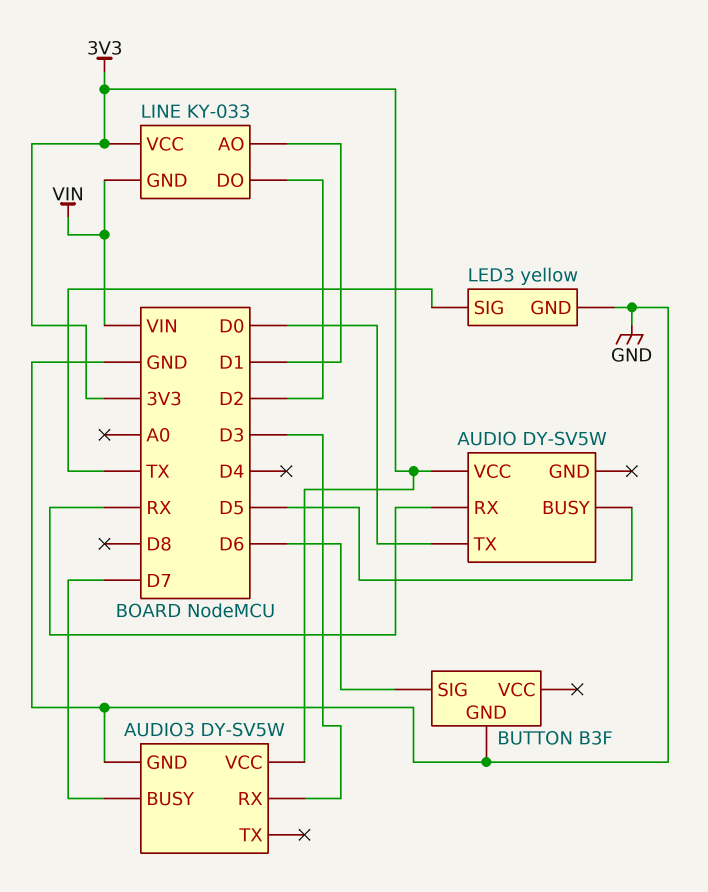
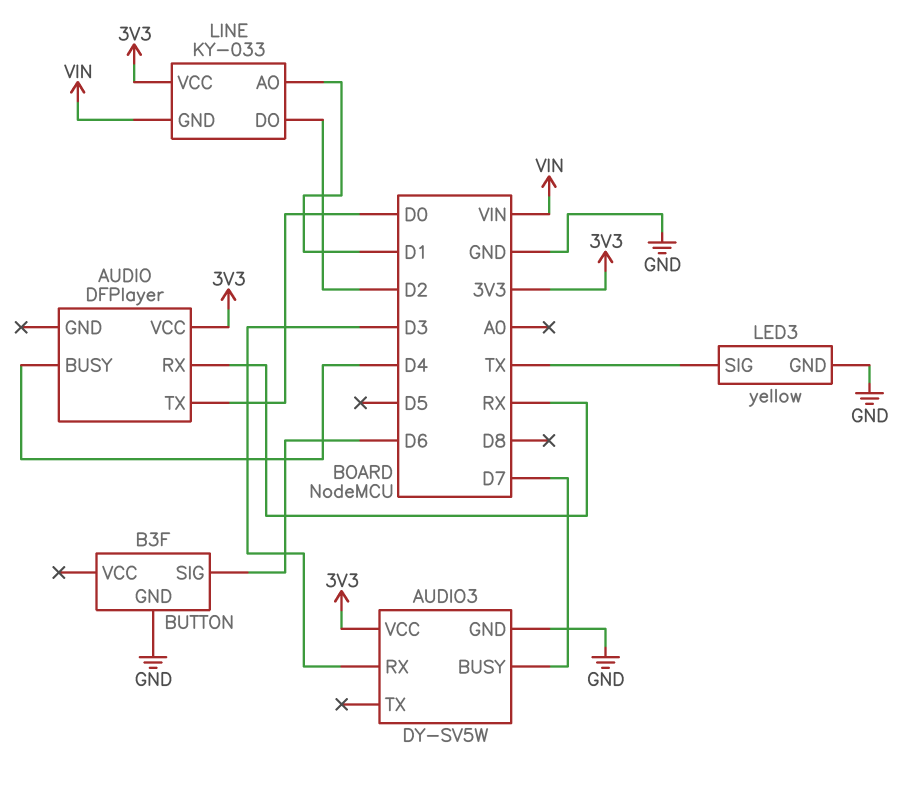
AUDIO: DY-SV5W -> DFPlayer
AUDIO pin BUSY: D5 -> D4

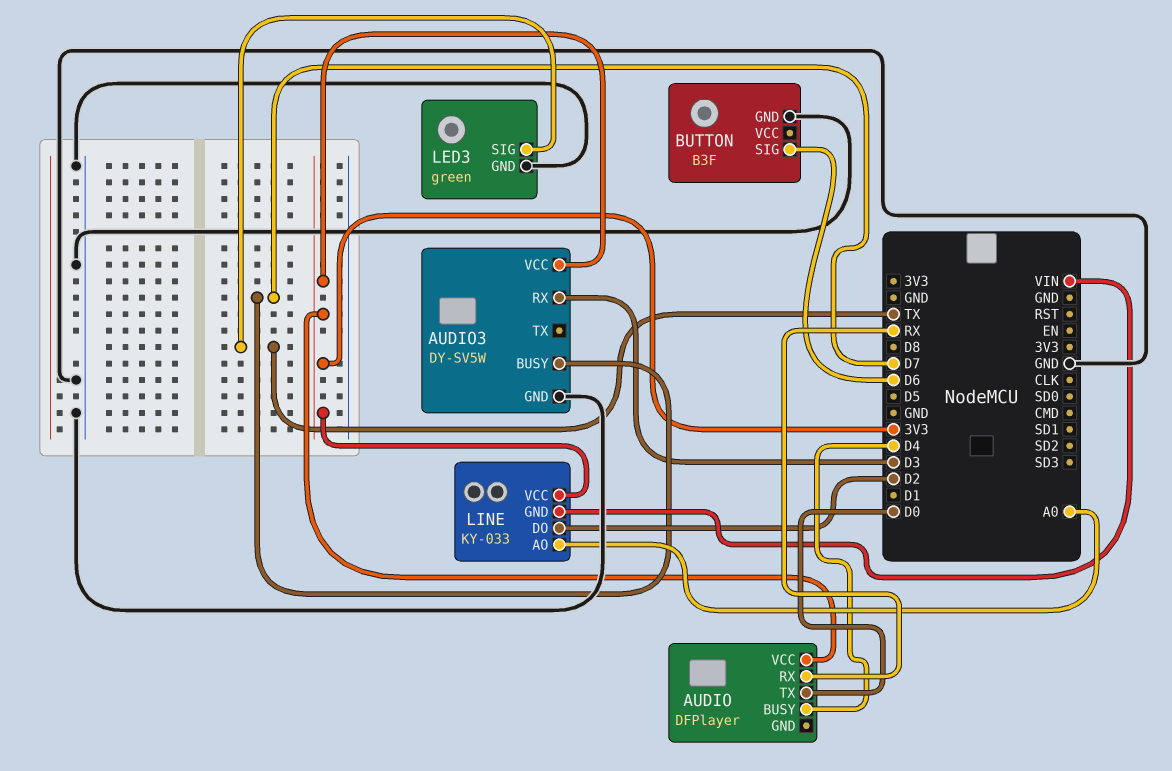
LED3: yellow -> green
LINE pin AO: D1 -> A0

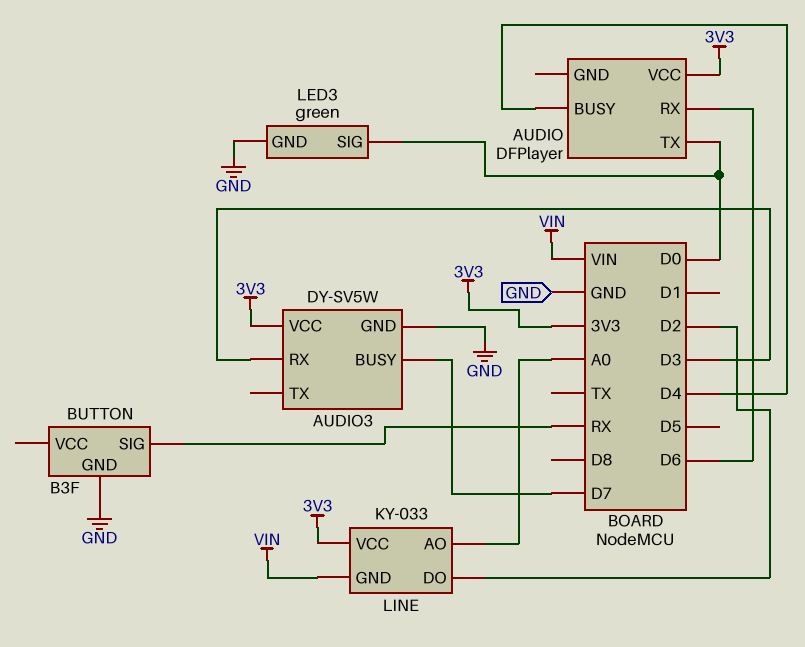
AUDIO pin RX: RX -> D6
BUTTON pin SIG: D6 -> RX
LED3 pin SIG: TX -> D0

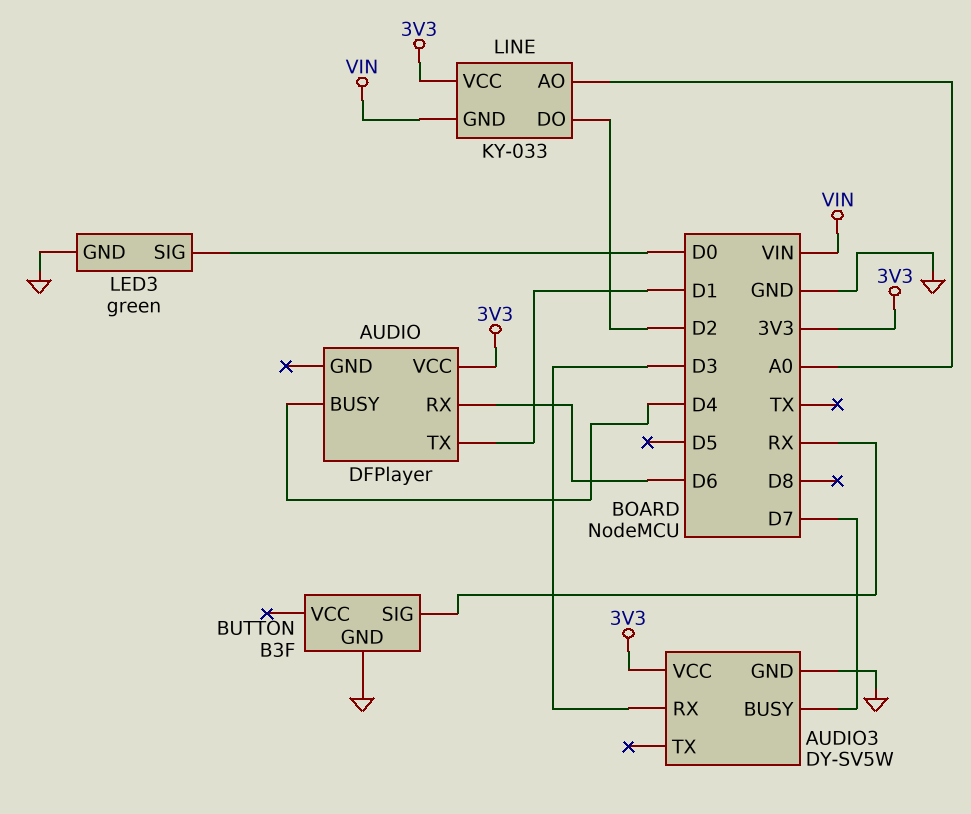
AUDIO pin TX: D0 -> D1

